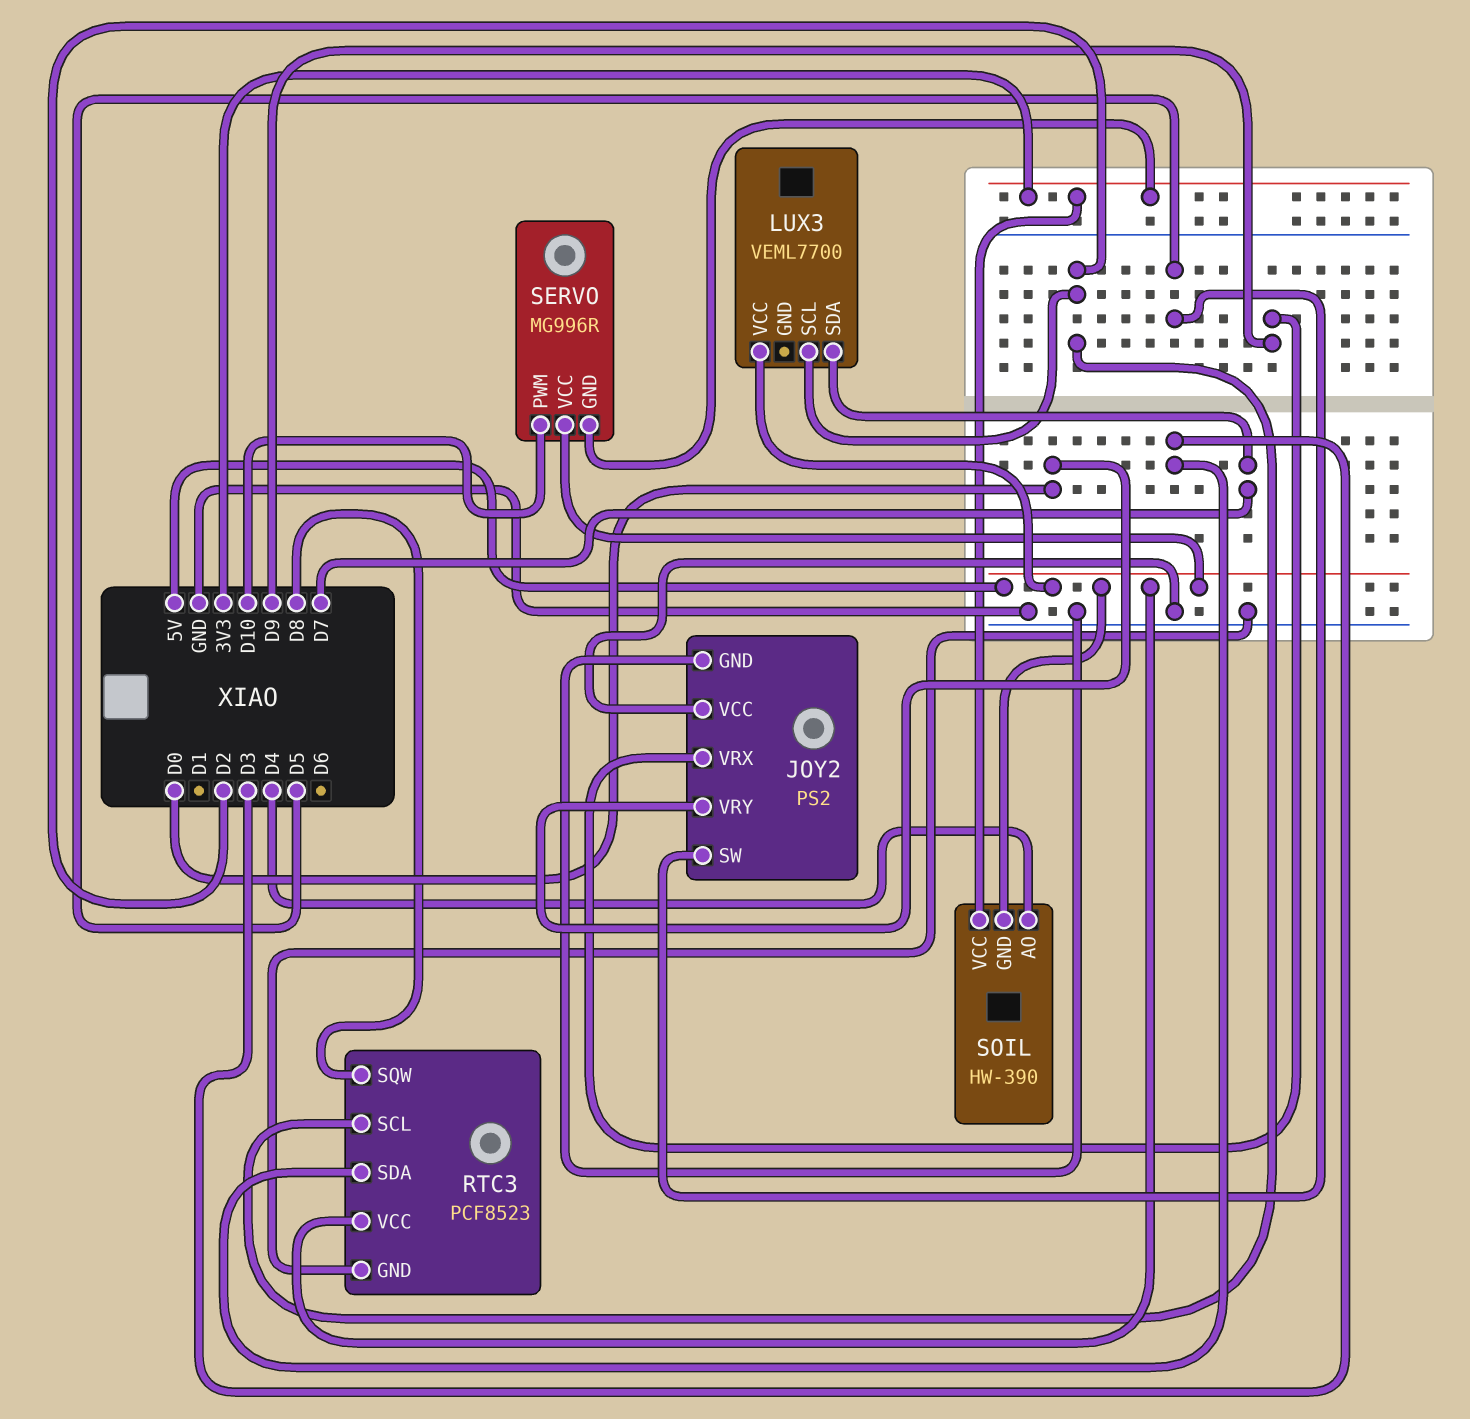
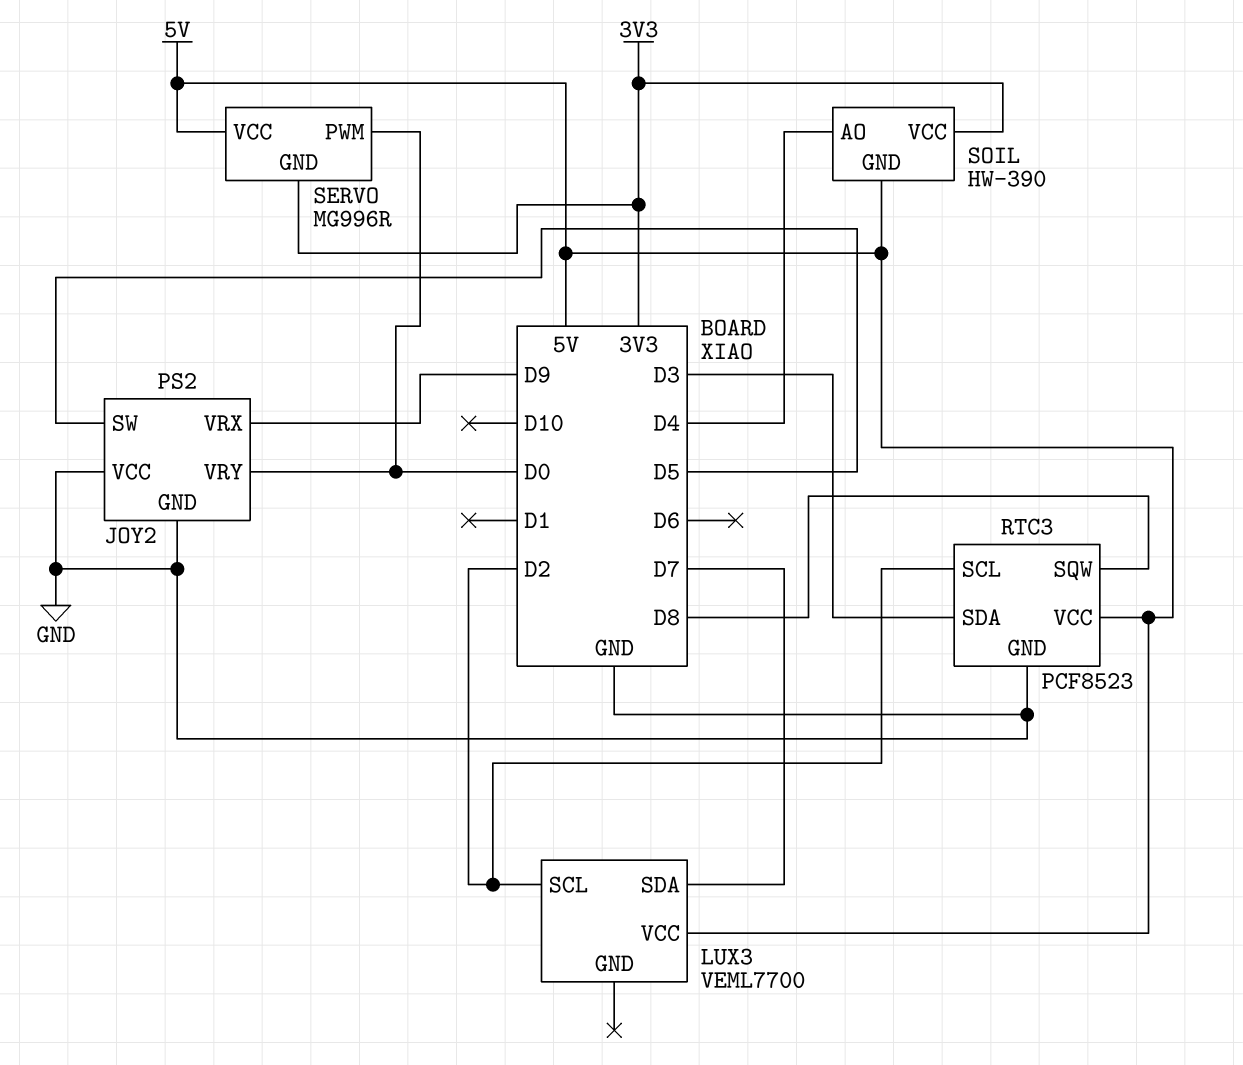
SERVO pin PWM: D10 -> D0

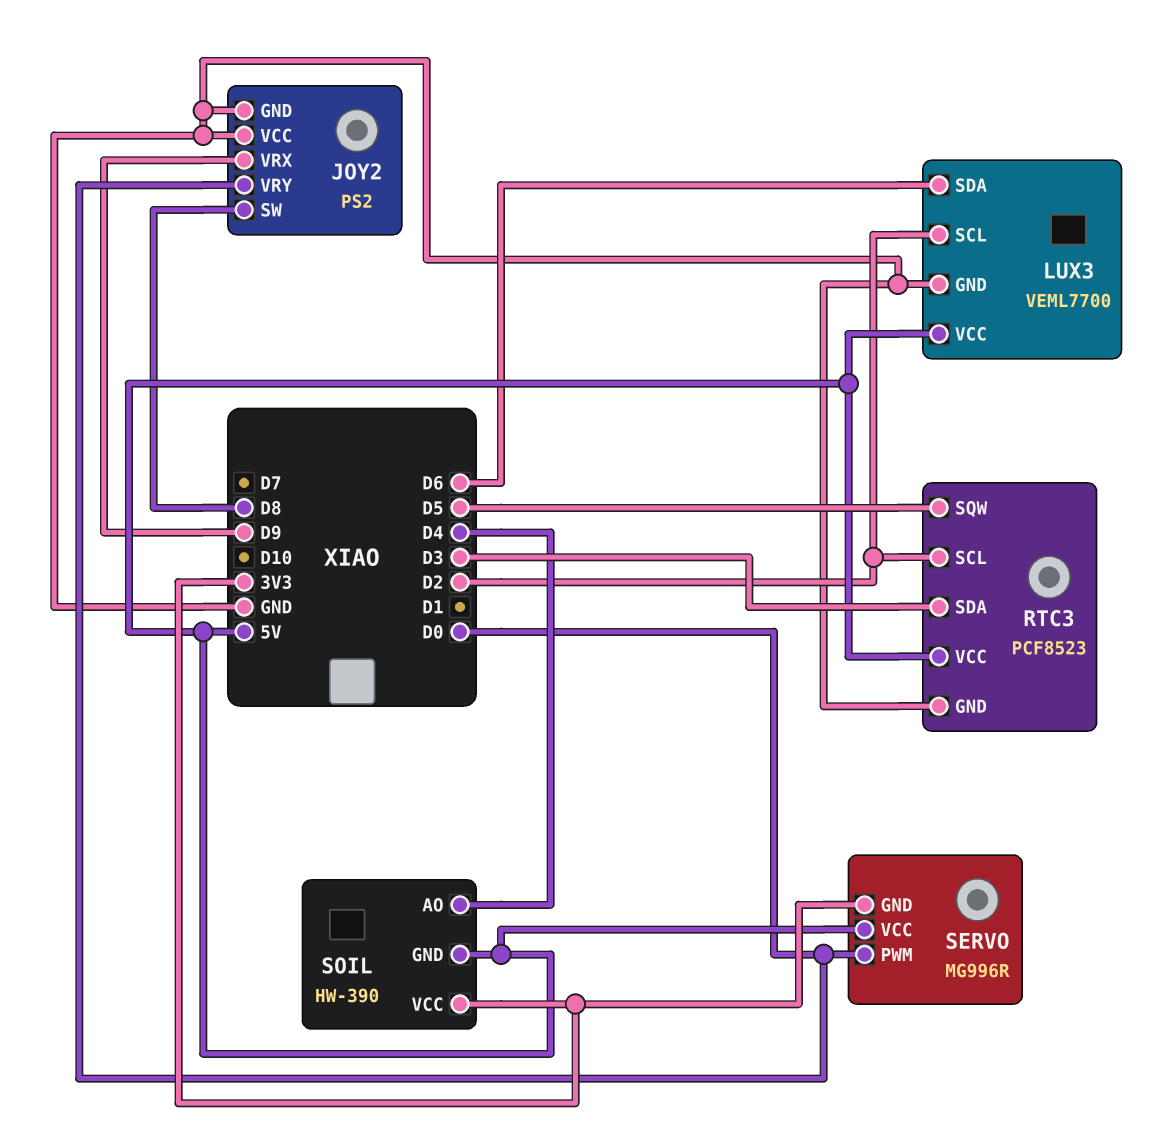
JOY2 pin SW: D5 -> D8
LUX3 pin GND: none -> GND
LUX3 pin SDA: D7 -> D6
RTC3 pin SQW: D8 -> D5

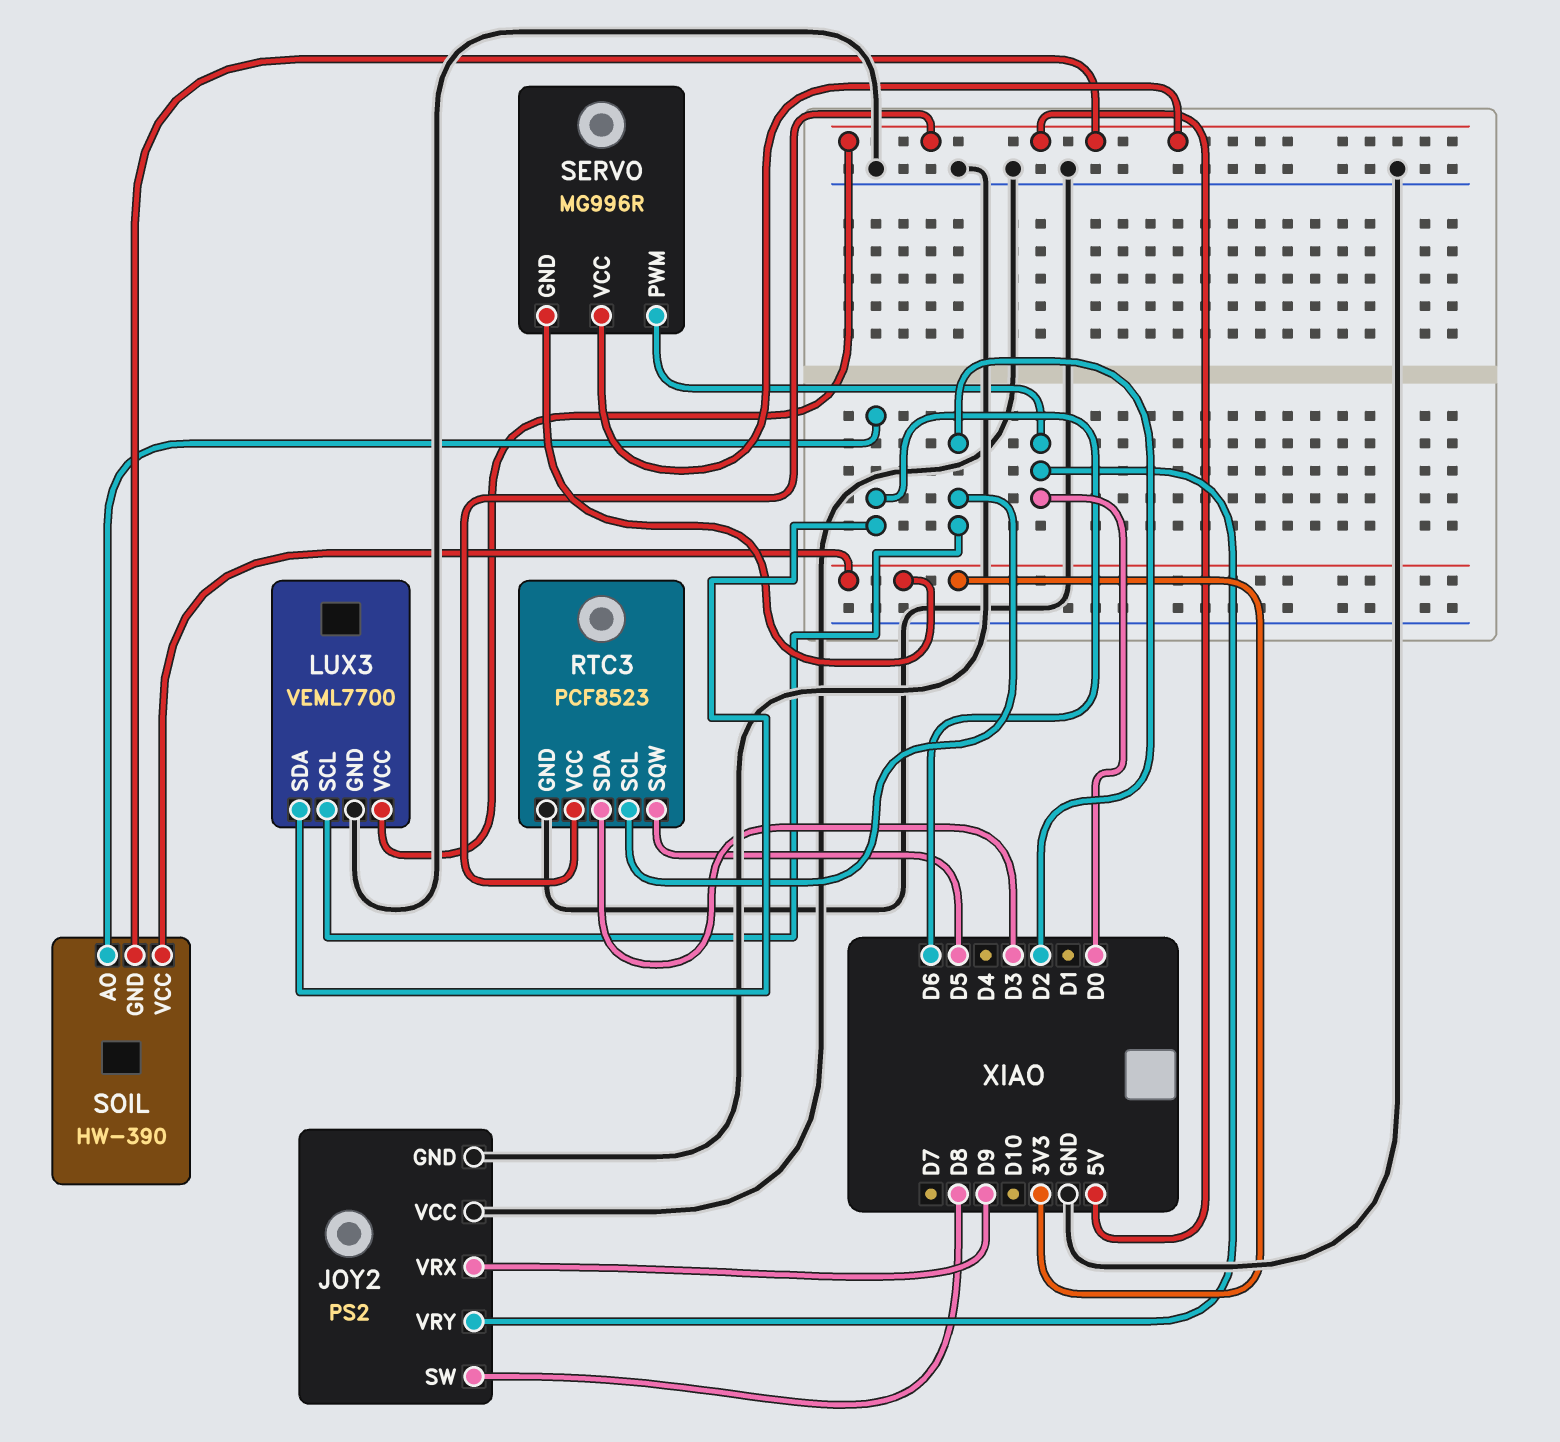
SOIL pin AO: D4 -> D6

